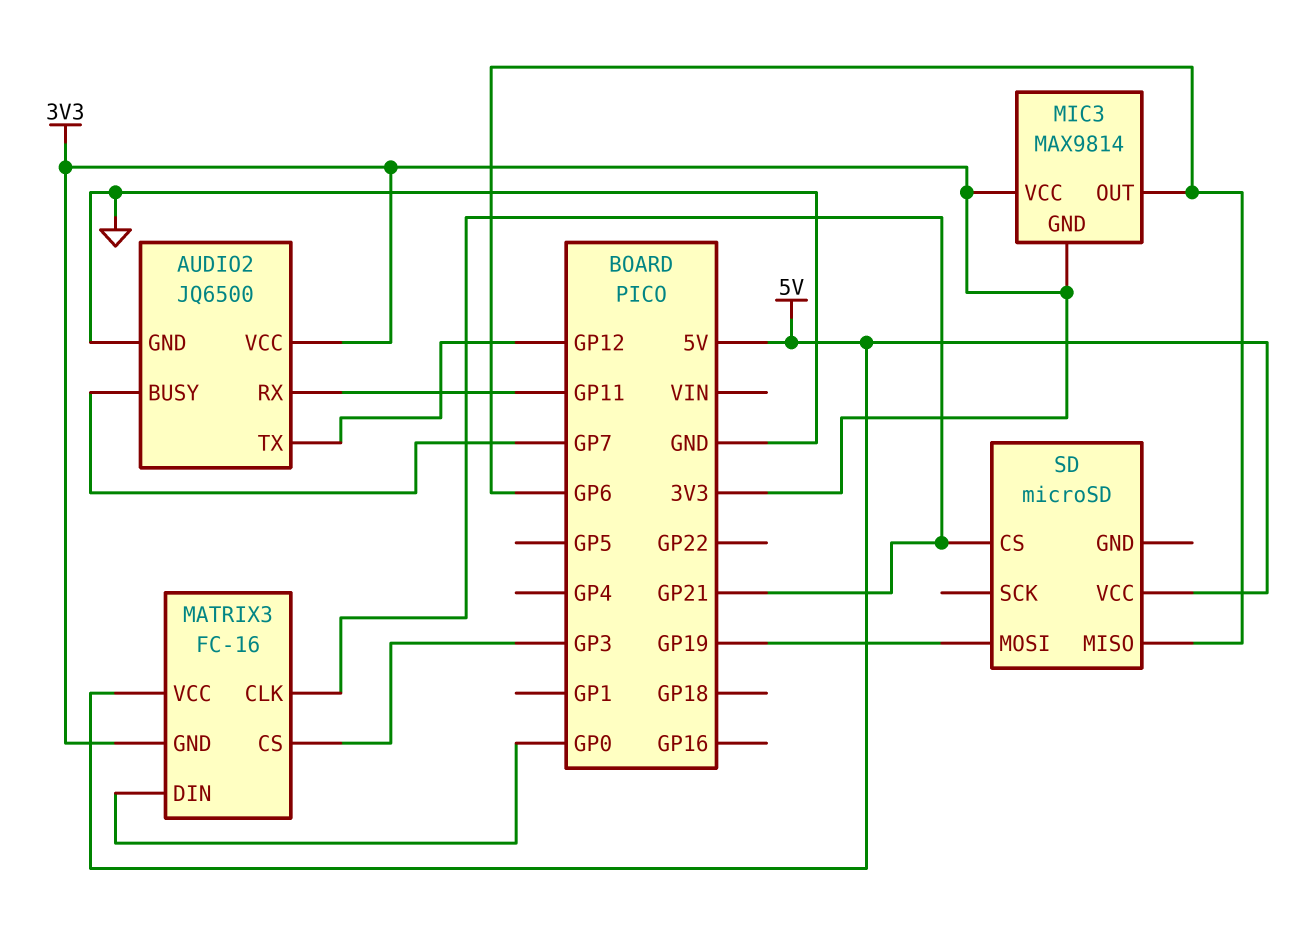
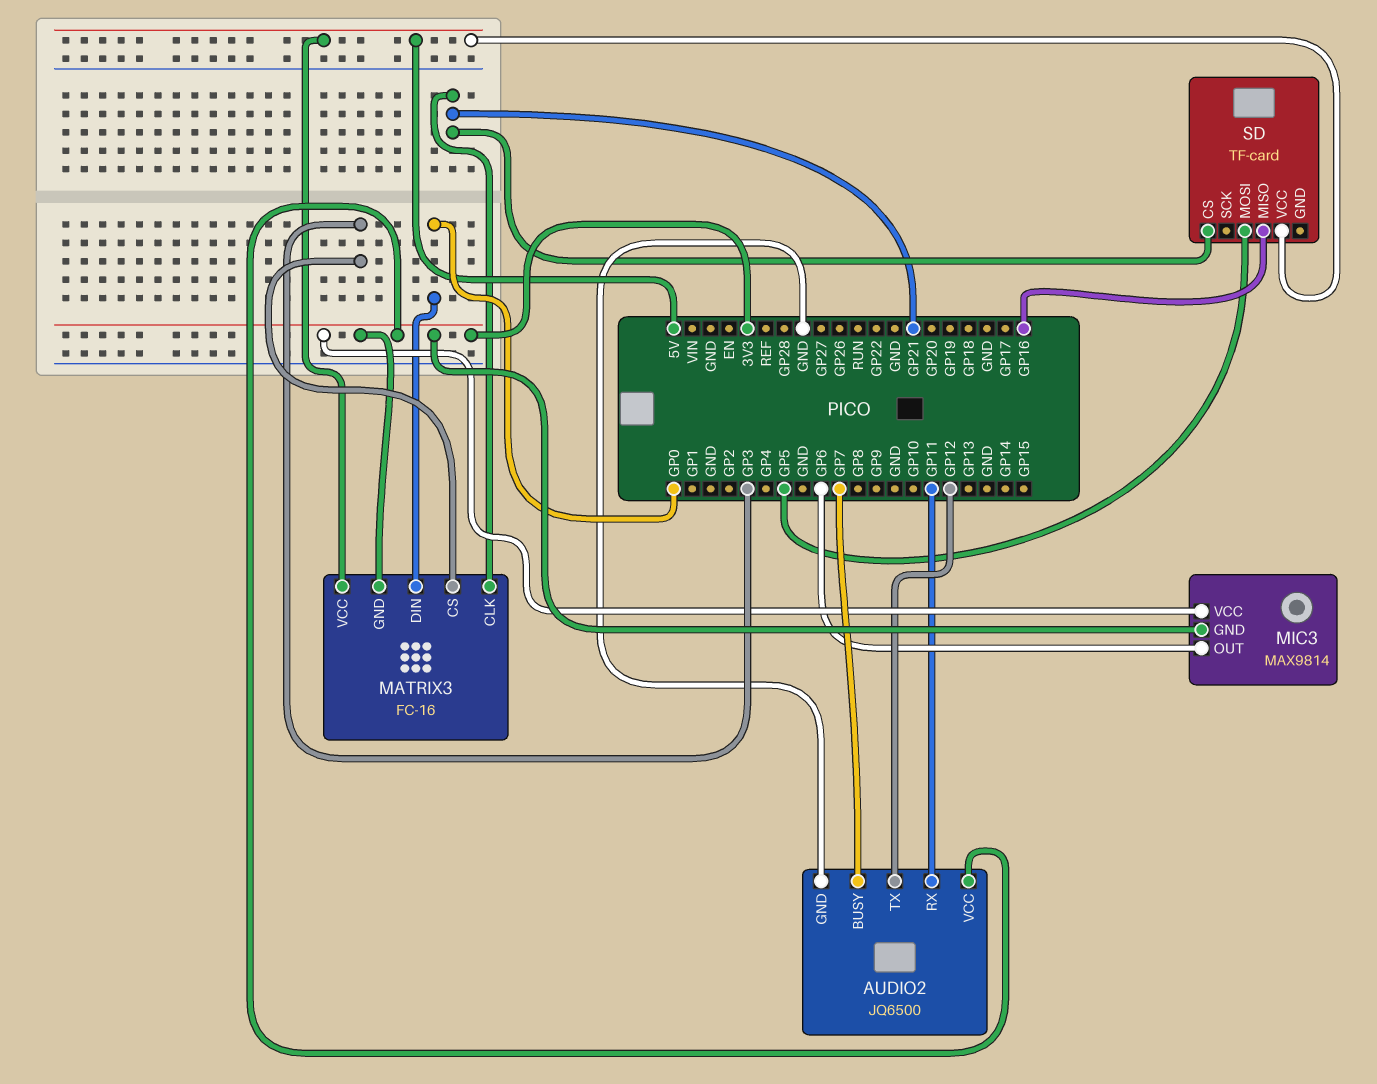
SD: microSD -> TF-card
SD pin MISO: GP6 -> GP16
SD pin MOSI: GP19 -> GP5

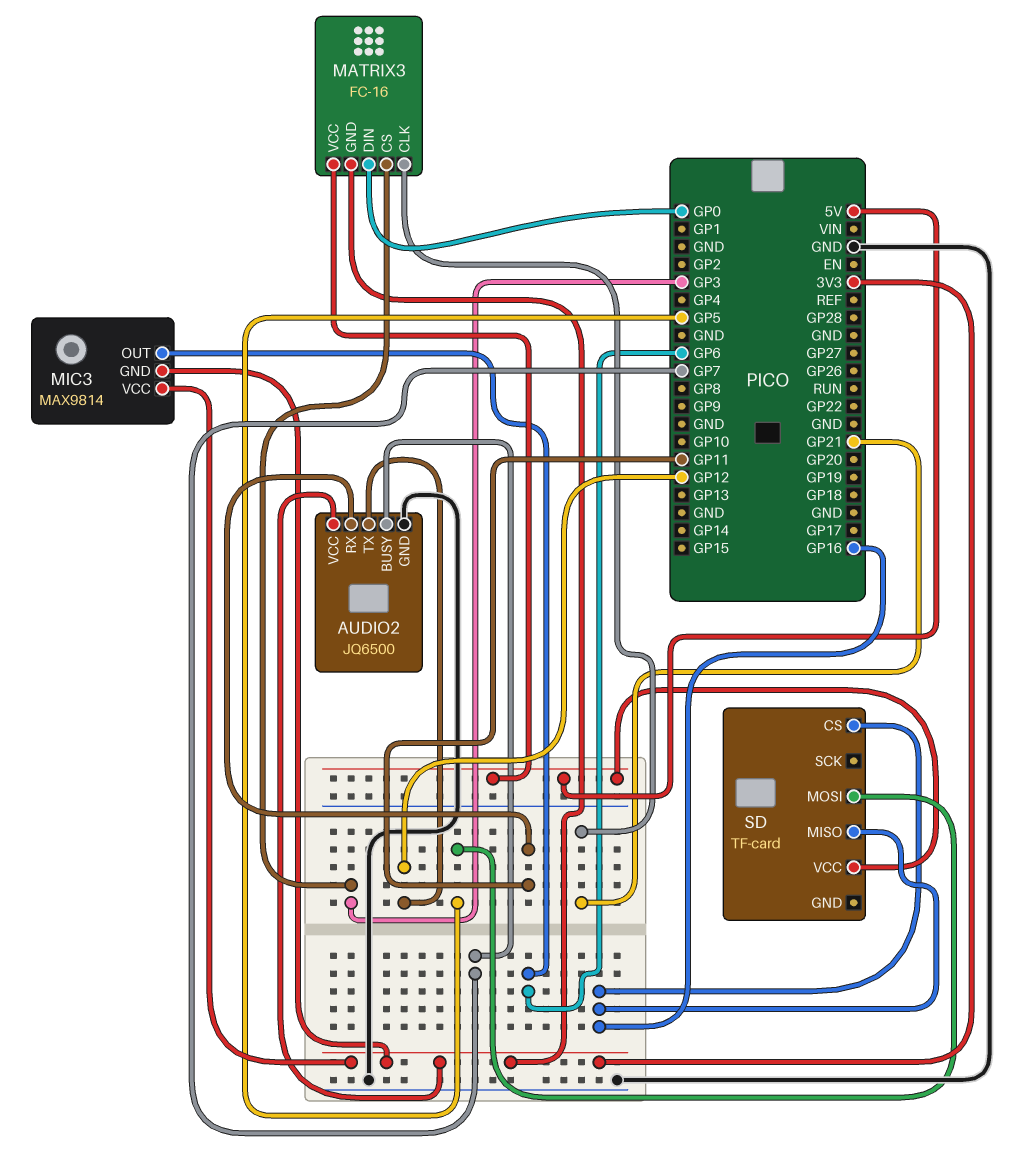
SD pin CS: GP21 -> GP16

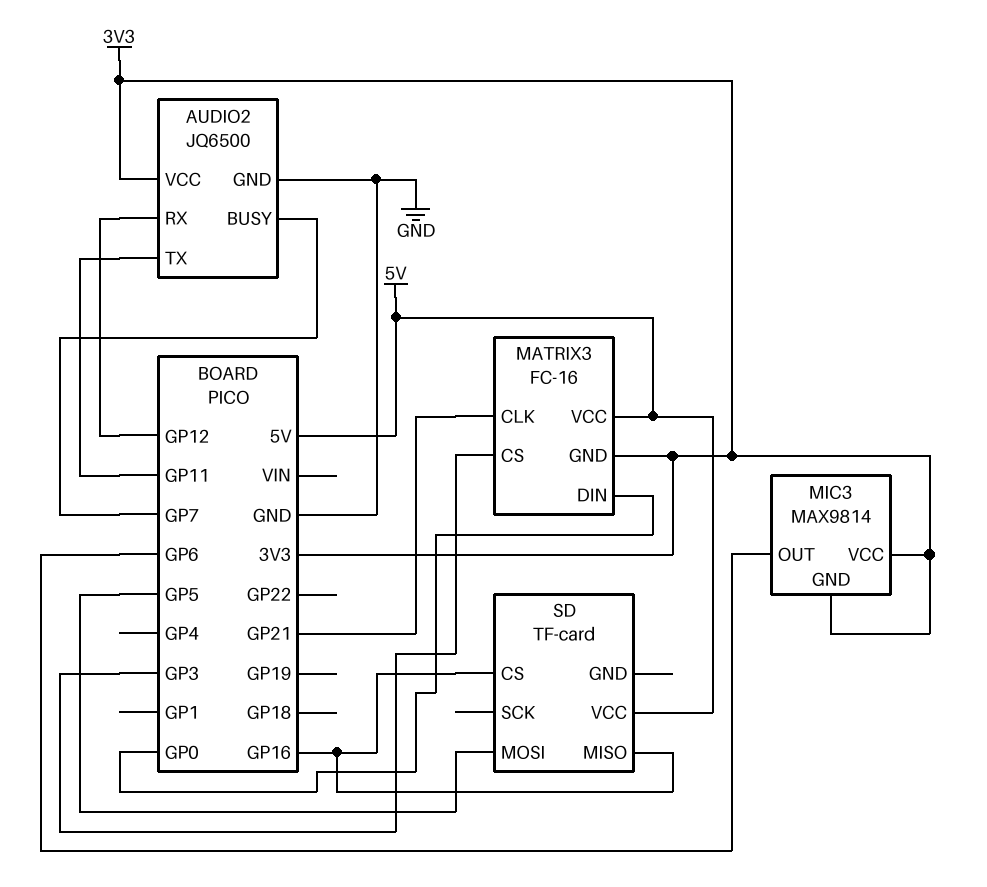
AUDIO2 pin RX: GP11 -> GP12
AUDIO2 pin TX: GP12 -> GP11

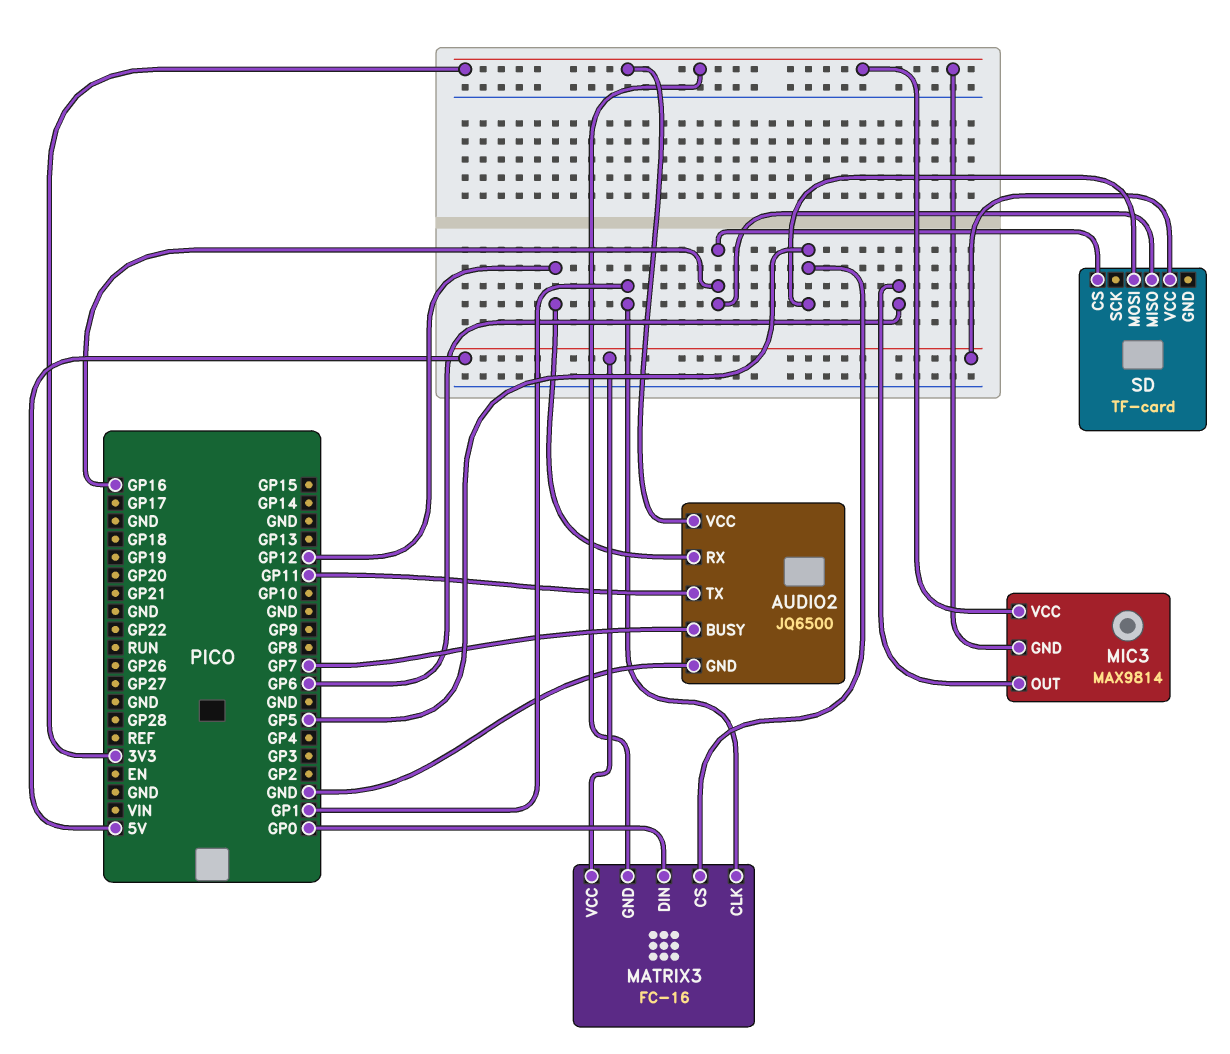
MATRIX3 pin CLK: GP21 -> GP1
MATRIX3 pin CS: GP3 -> GP5

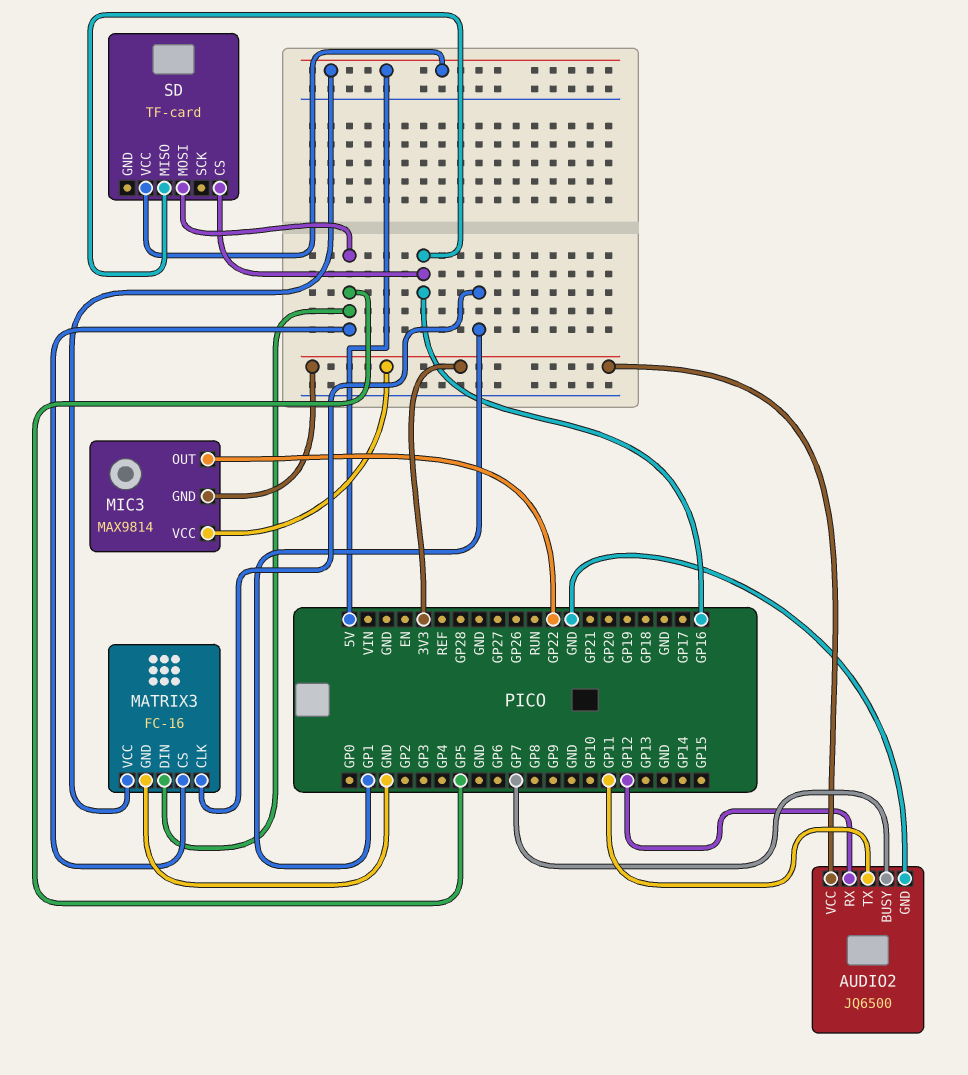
MATRIX3 pin DIN: GP0 -> GP5
MATRIX3 pin GND: 3V3 -> GND
MIC3 pin OUT: GP6 -> GP22

